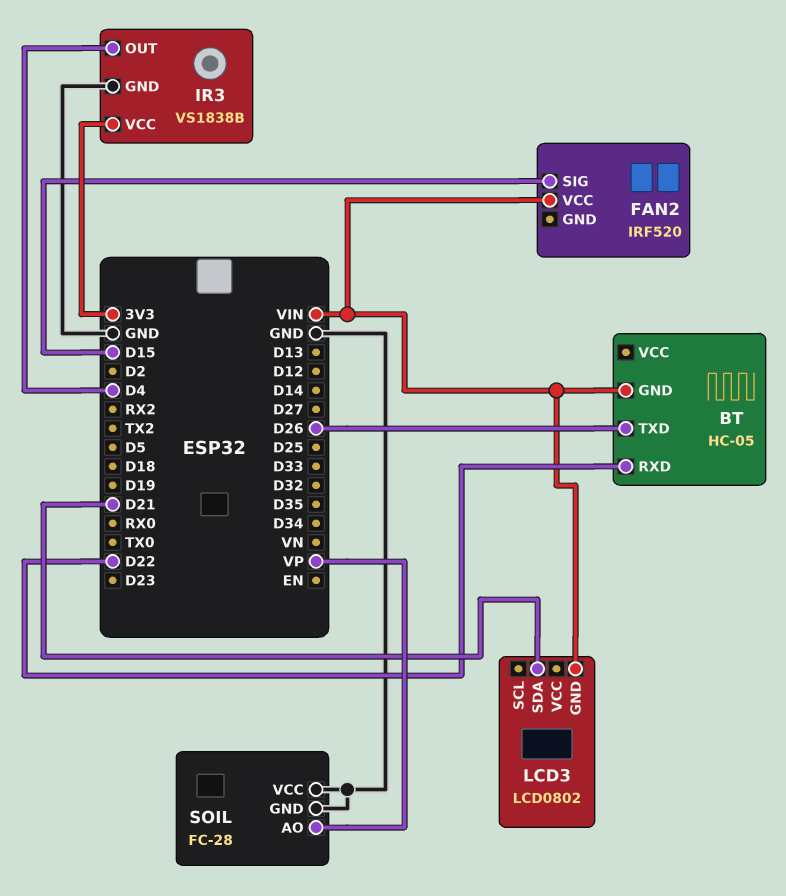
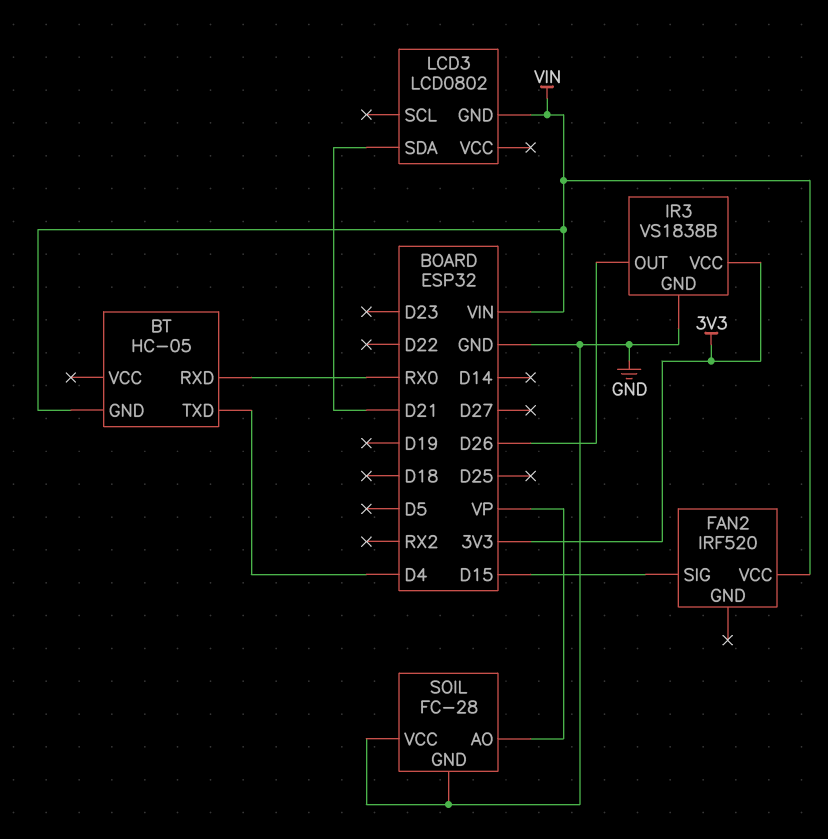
BT pin RXD: D22 -> RX0
BT pin TXD: D26 -> D4
IR3 pin OUT: D4 -> D26

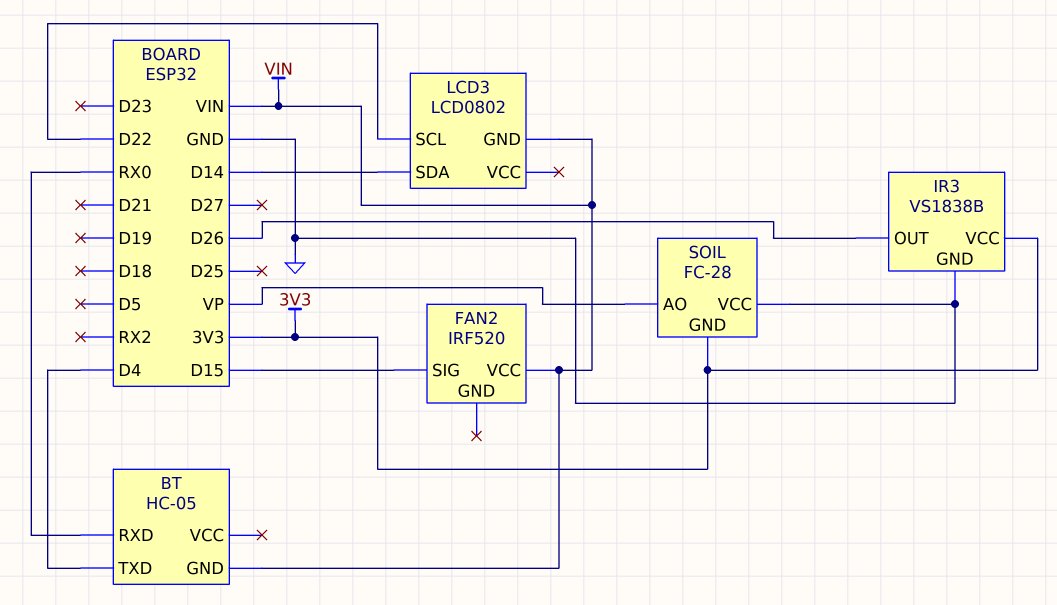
LCD3 pin SCL: none -> D22
LCD3 pin SDA: D21 -> D14
SOIL pin GND: GND -> 3V3

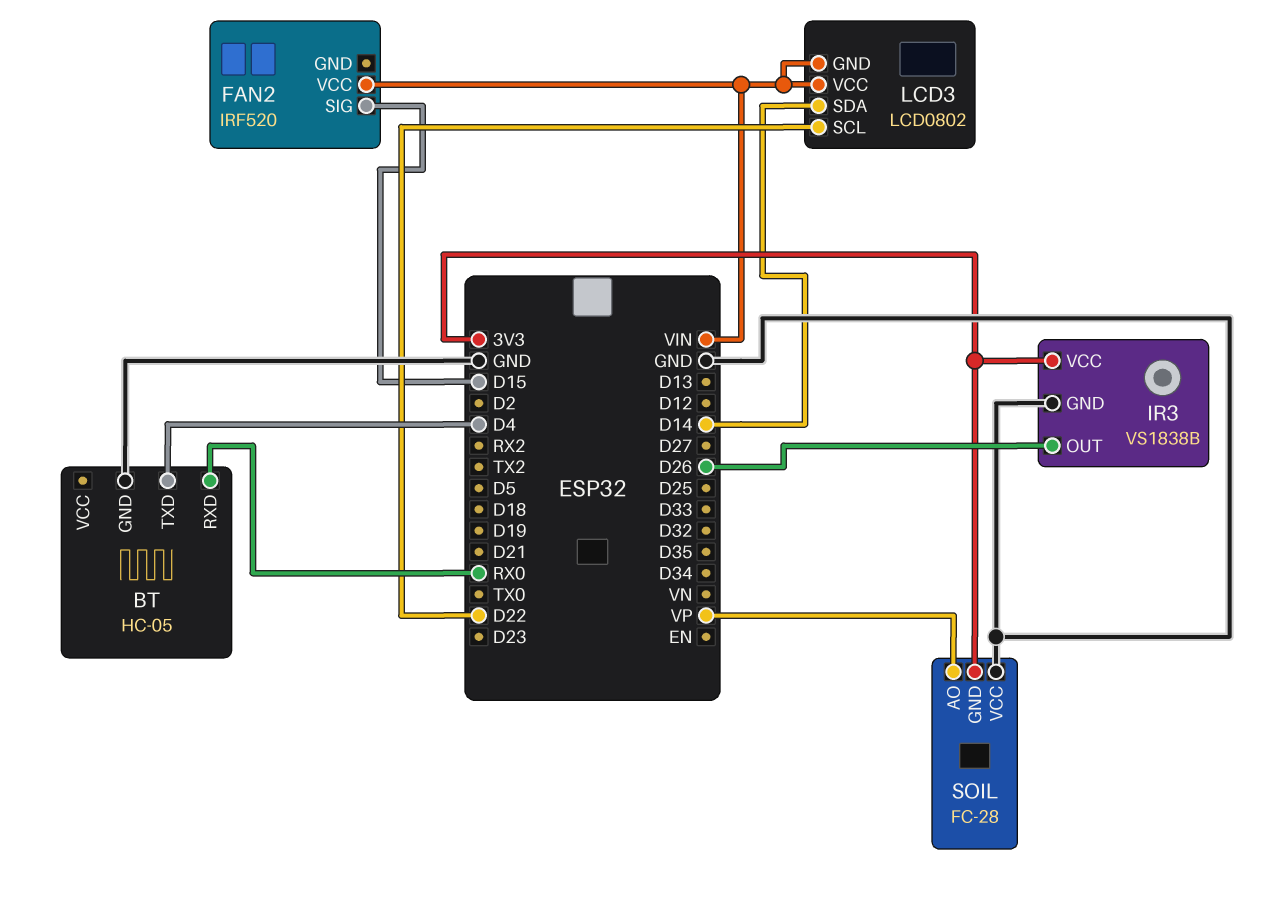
BT pin GND: VIN -> GND
LCD3 pin VCC: none -> VIN

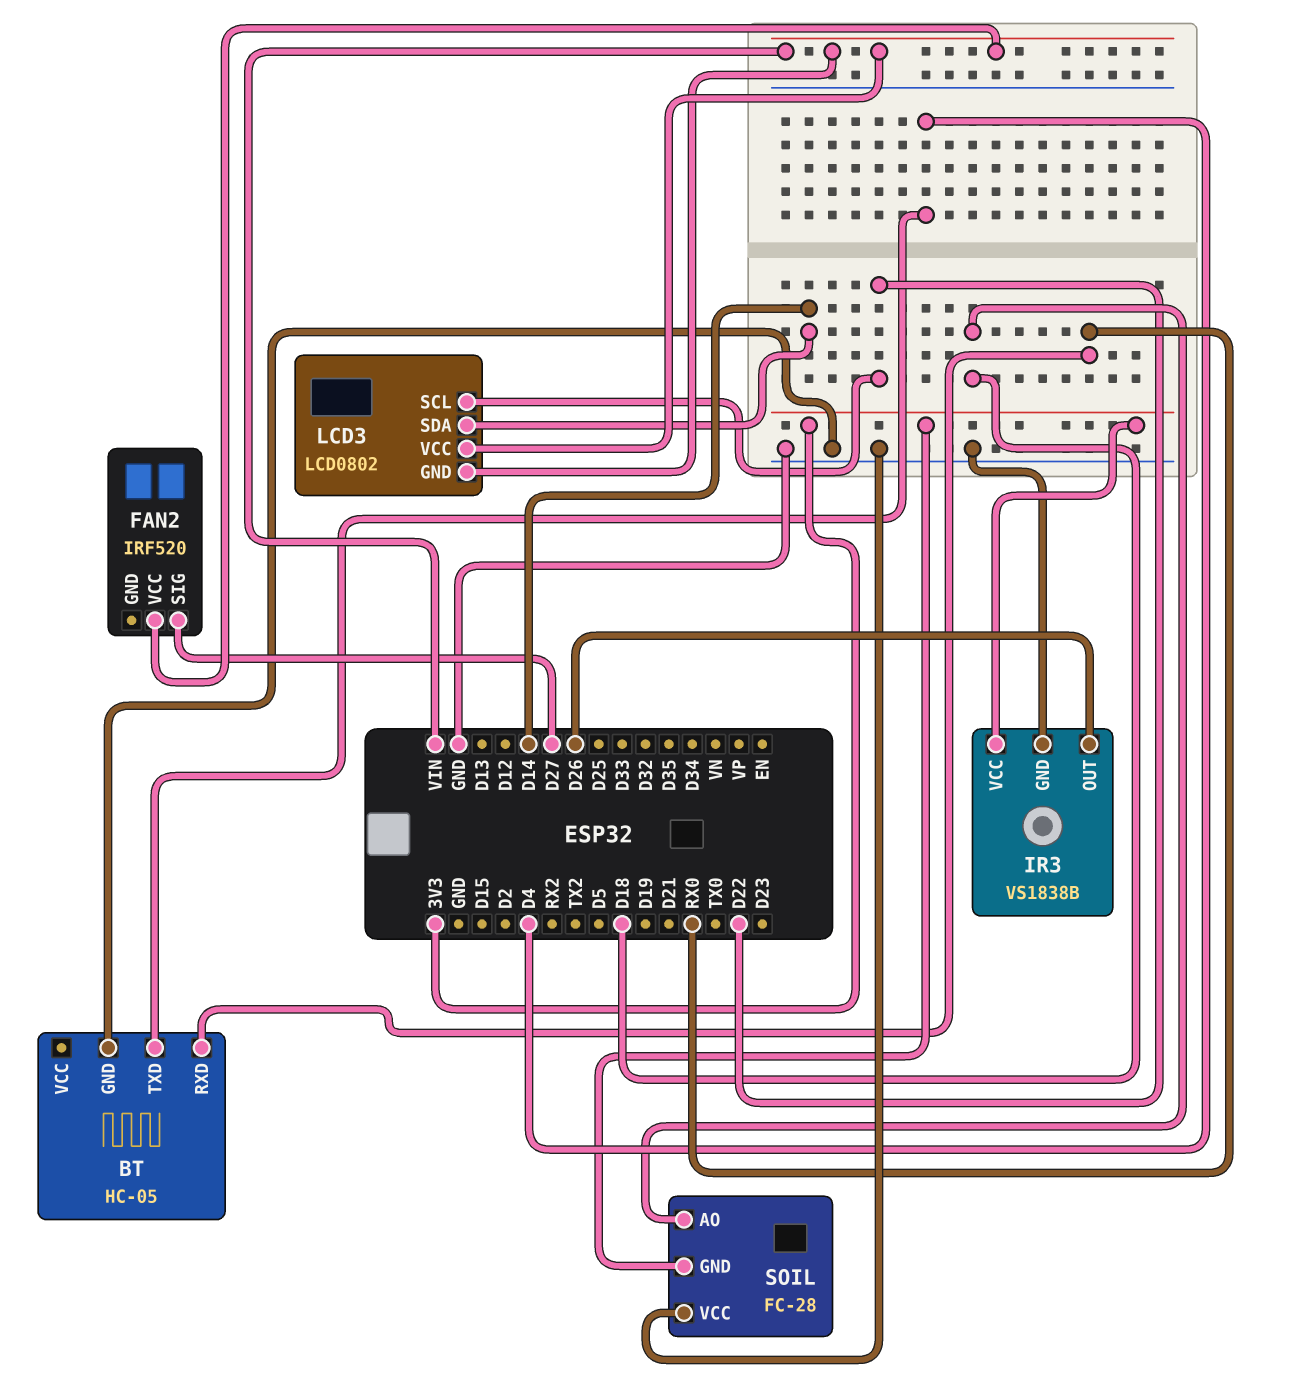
FAN2 pin SIG: D15 -> D27
SOIL pin AO: VP -> D18

